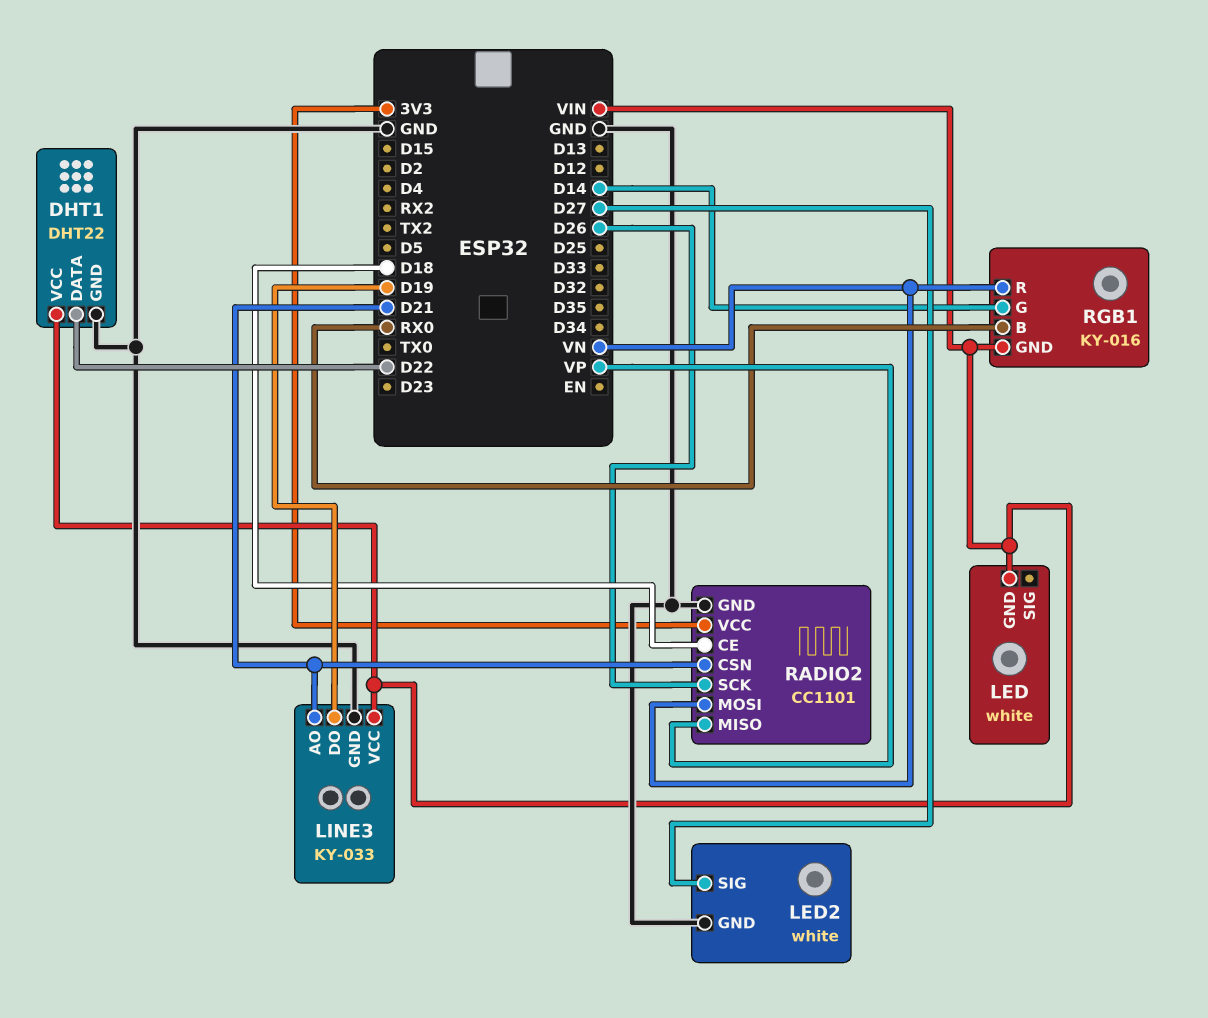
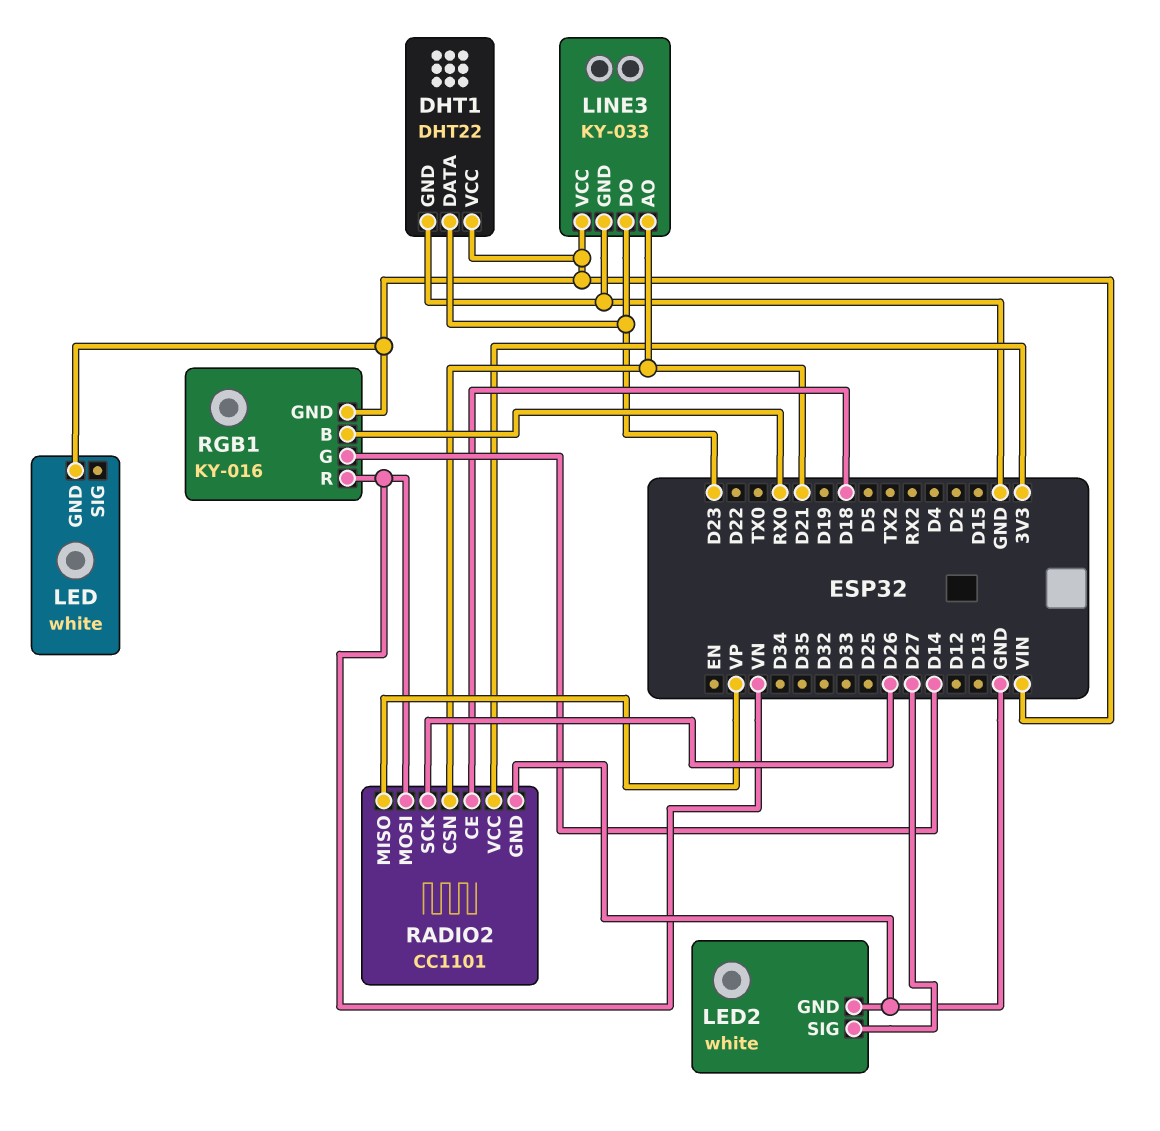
DHT1 pin DATA: D22 -> D23
LINE3 pin DO: D19 -> D23

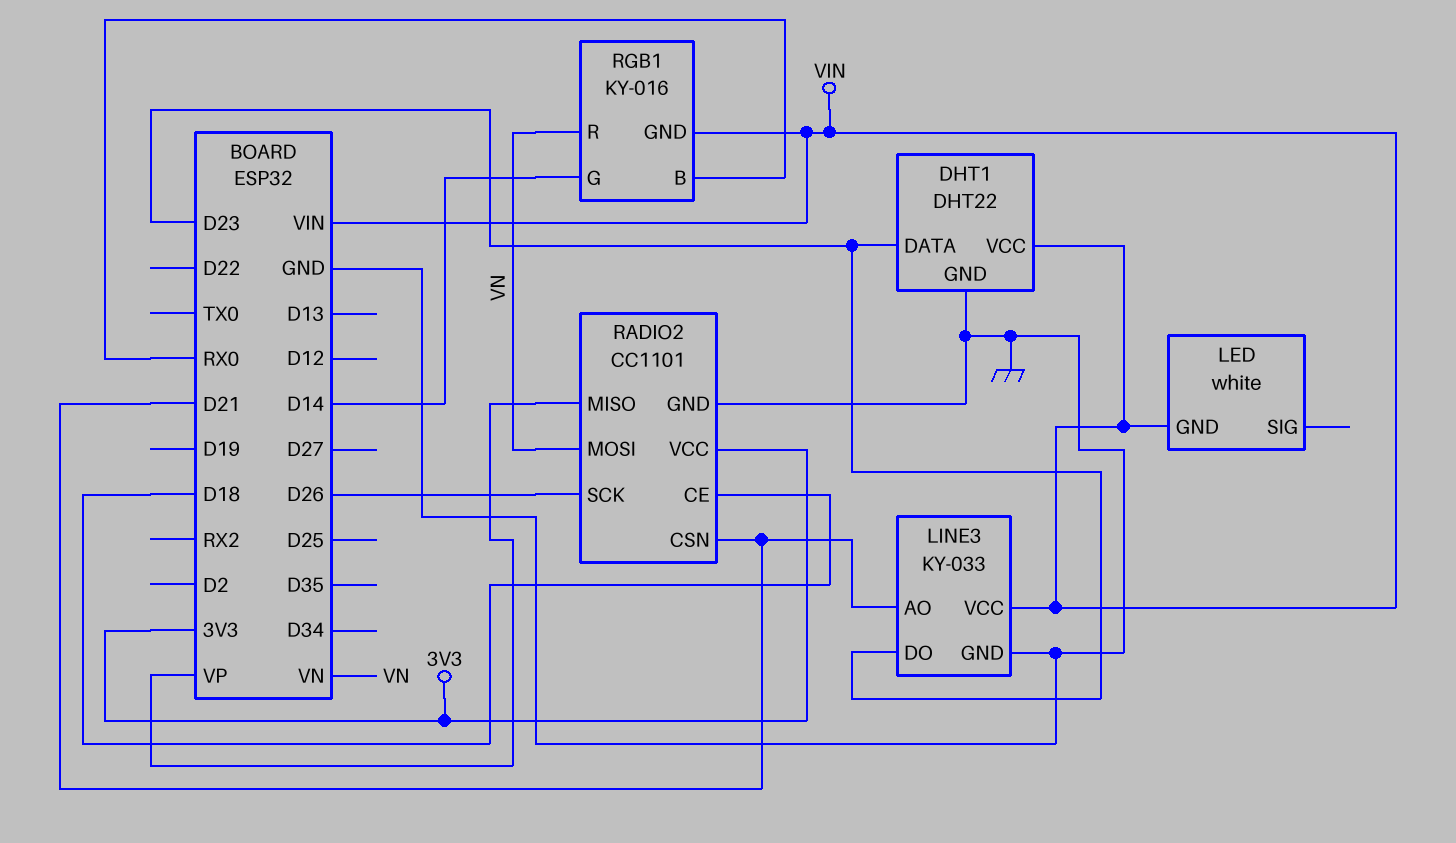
LED2: white -> none
LED2 pin GND: GND -> none
LED2 pin SIG: D27 -> none

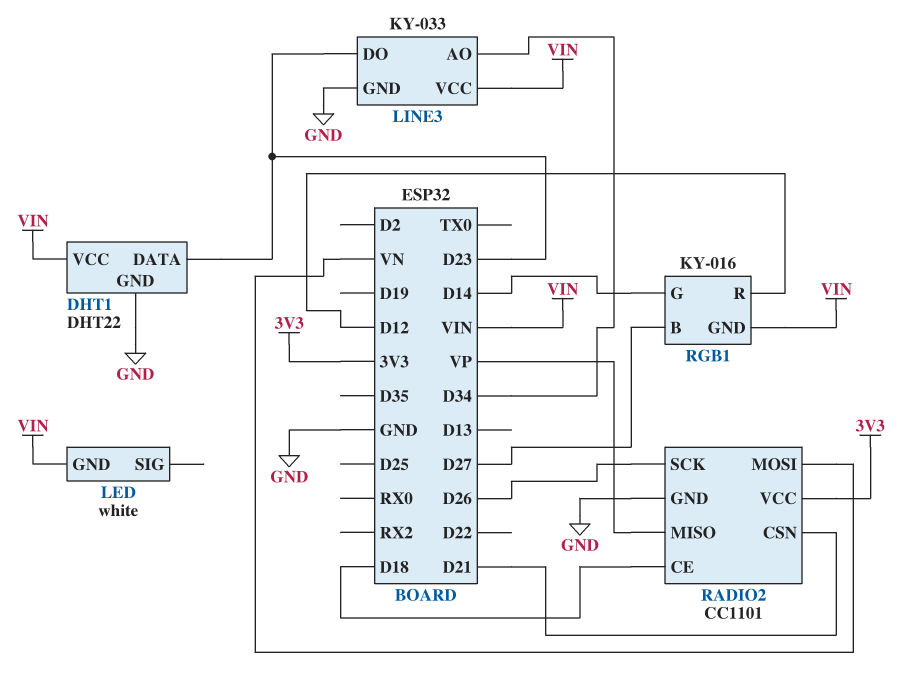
LINE3 pin AO: D21 -> D34
RGB1 pin B: RX0 -> D27
RGB1 pin R: VN -> D12

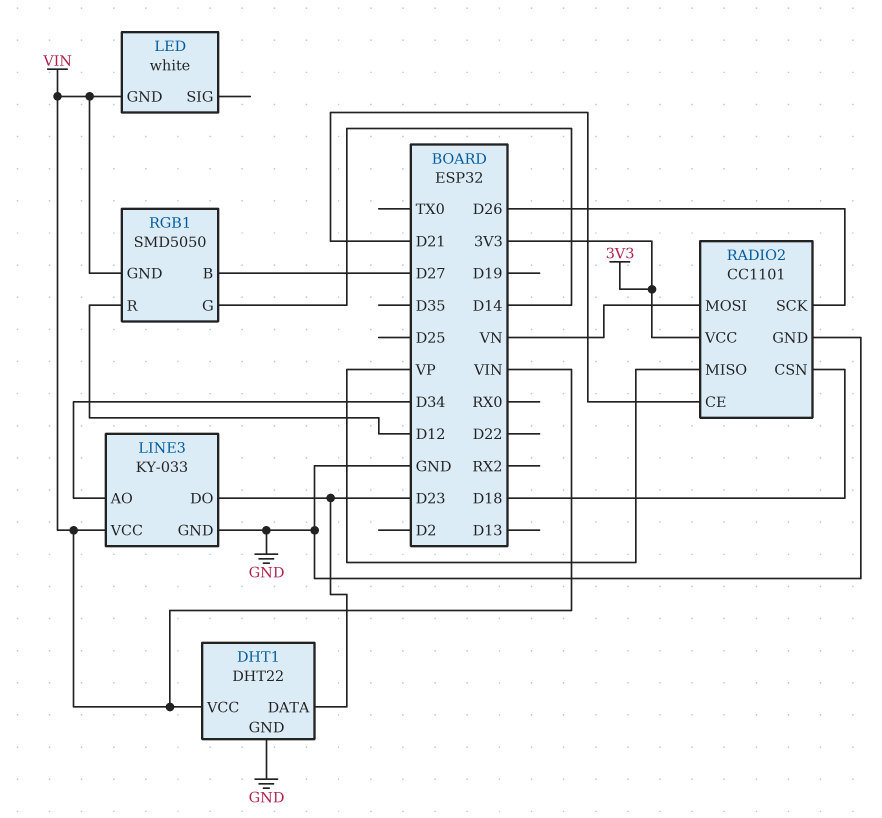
RADIO2 pin CE: D18 -> D21
RADIO2 pin CSN: D21 -> D18
RGB1: KY-016 -> SMD5050

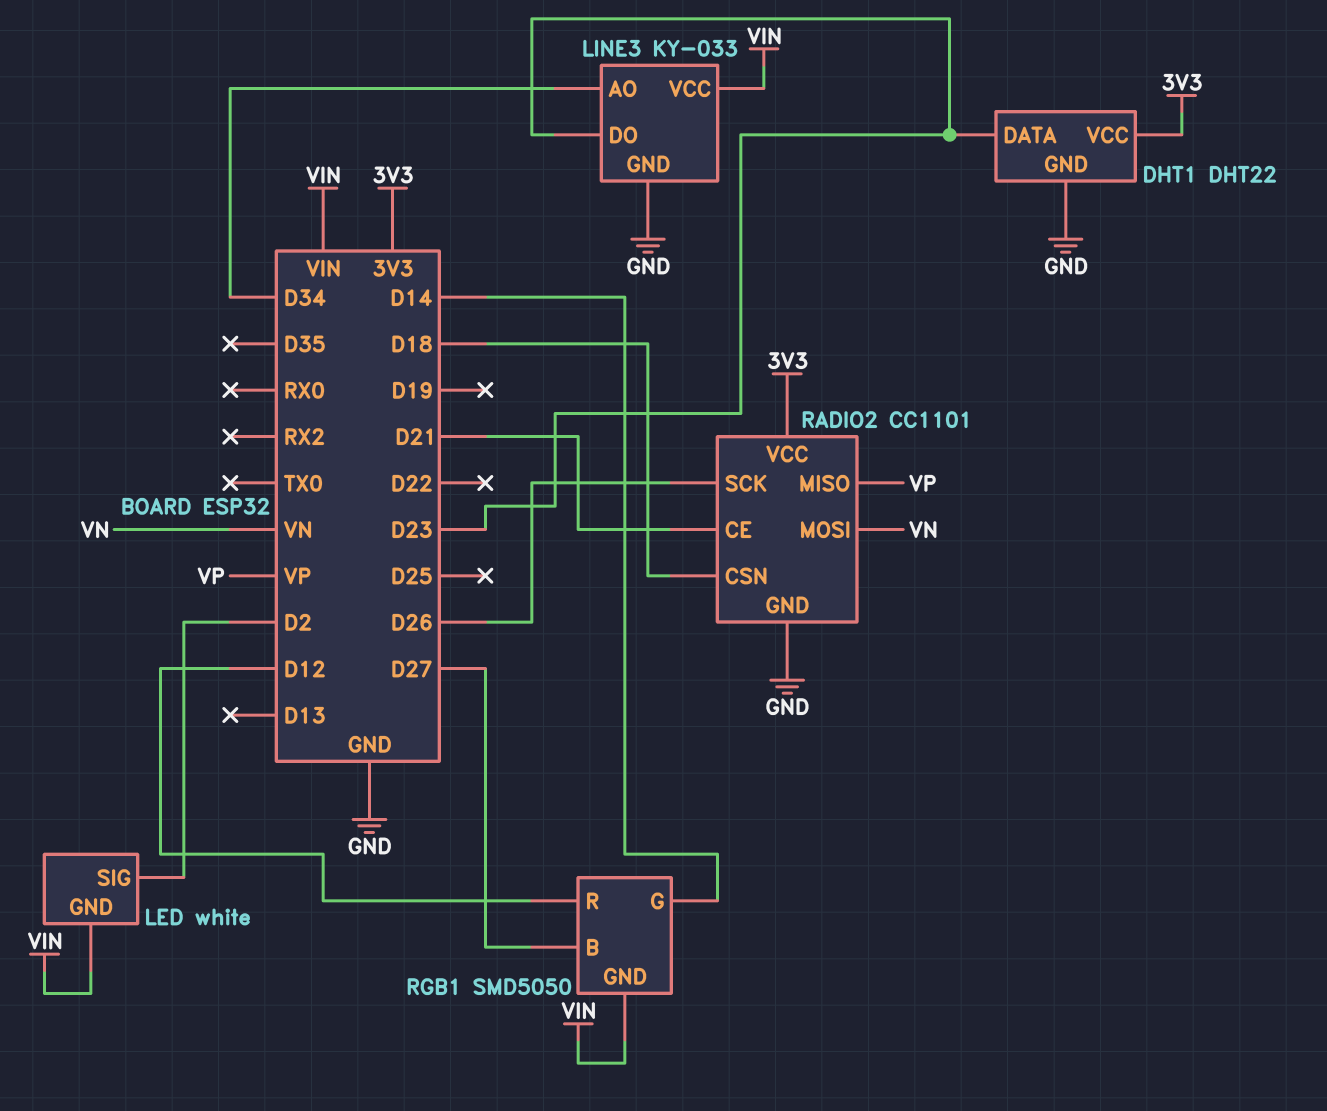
DHT1 pin VCC: VIN -> 3V3
LED pin SIG: none -> D2

